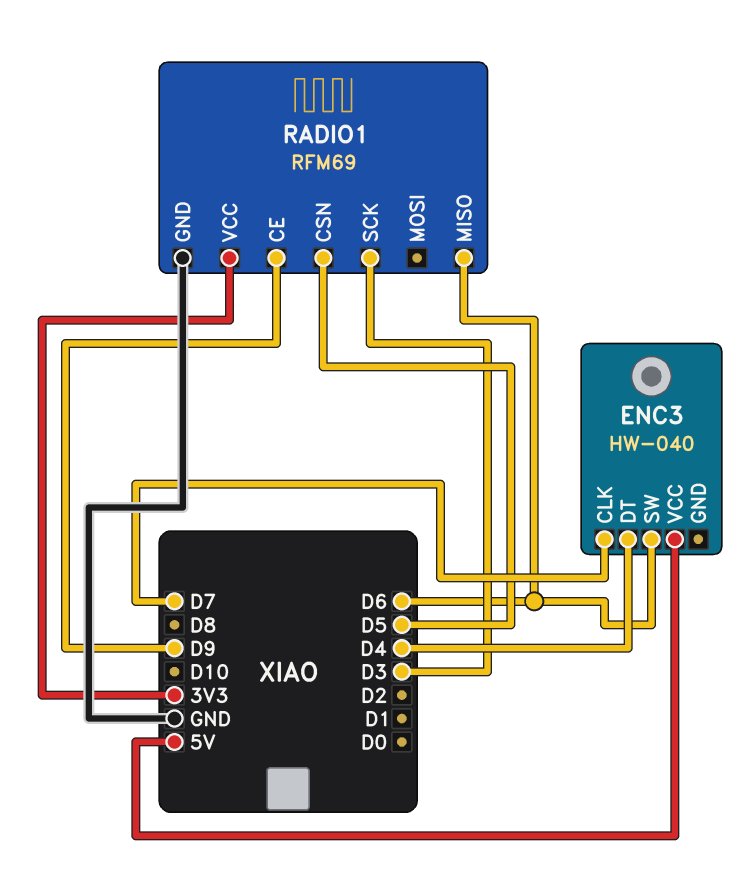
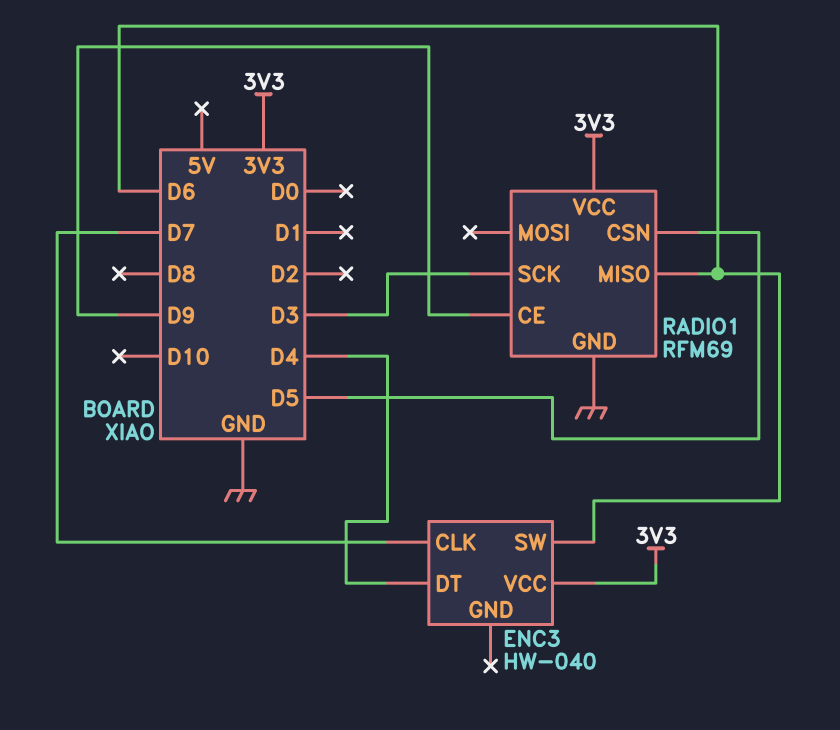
ENC3 pin VCC: 5V -> 3V3

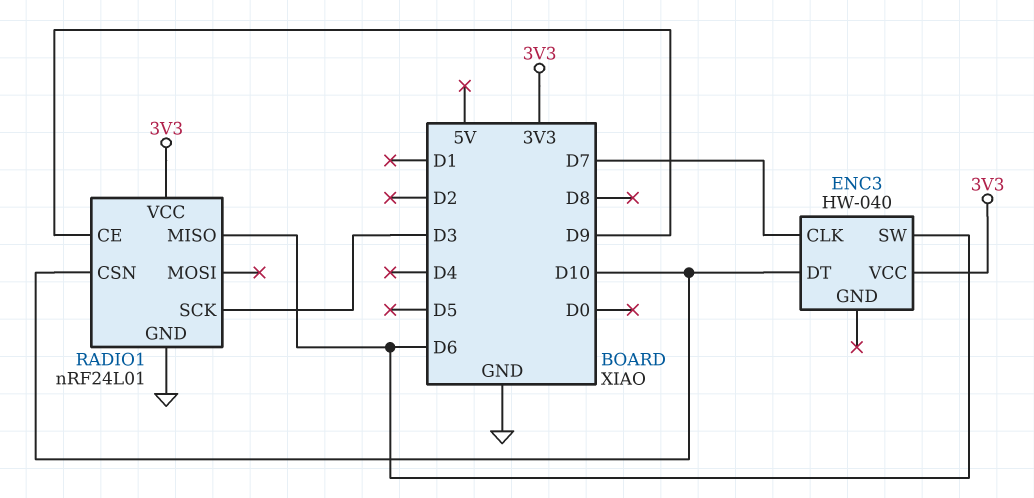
ENC3 pin DT: D4 -> D10
RADIO1: RFM69 -> nRF24L01
RADIO1 pin CSN: D5 -> D10

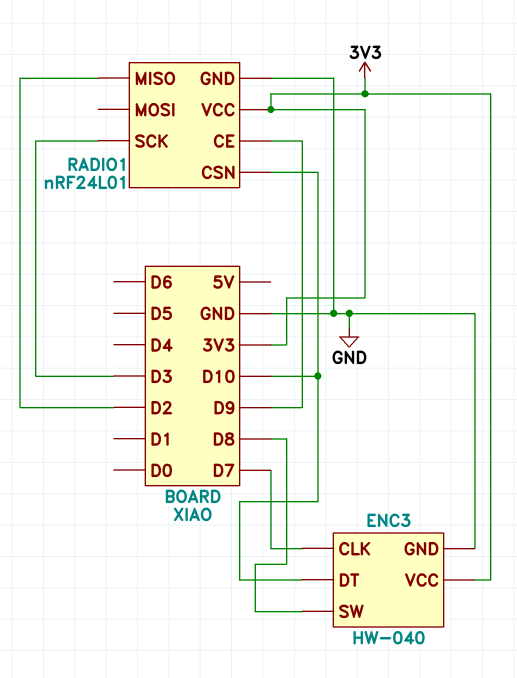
ENC3 pin GND: none -> GND
ENC3 pin SW: D6 -> D8
RADIO1 pin MISO: D6 -> D2

